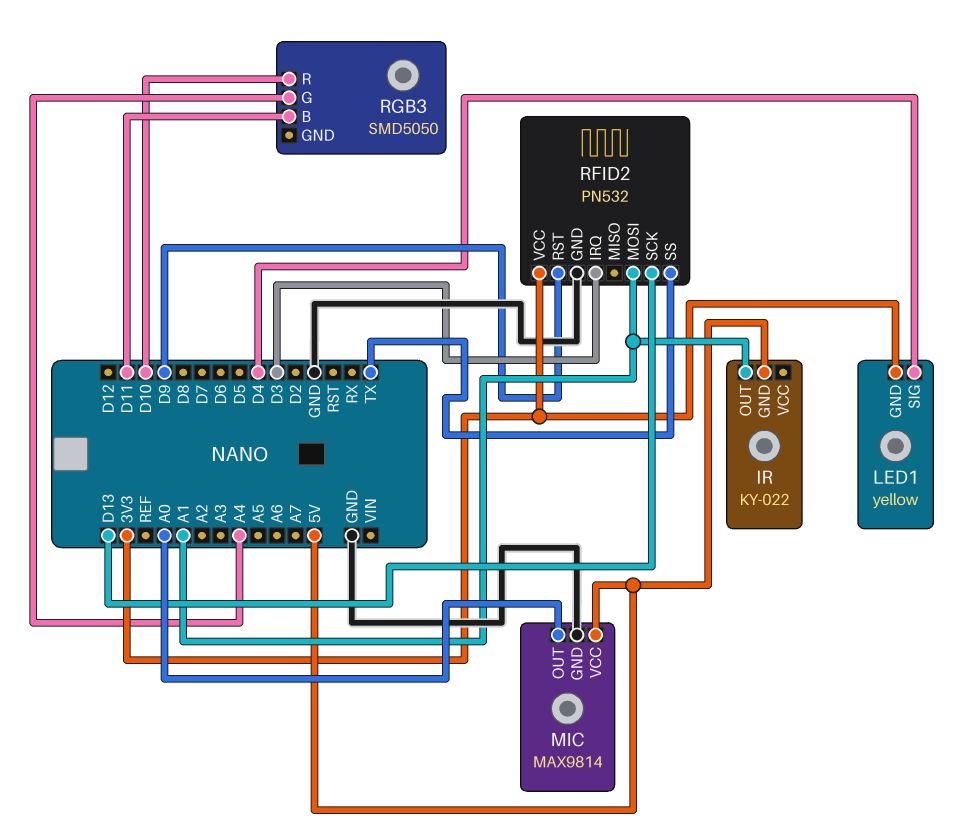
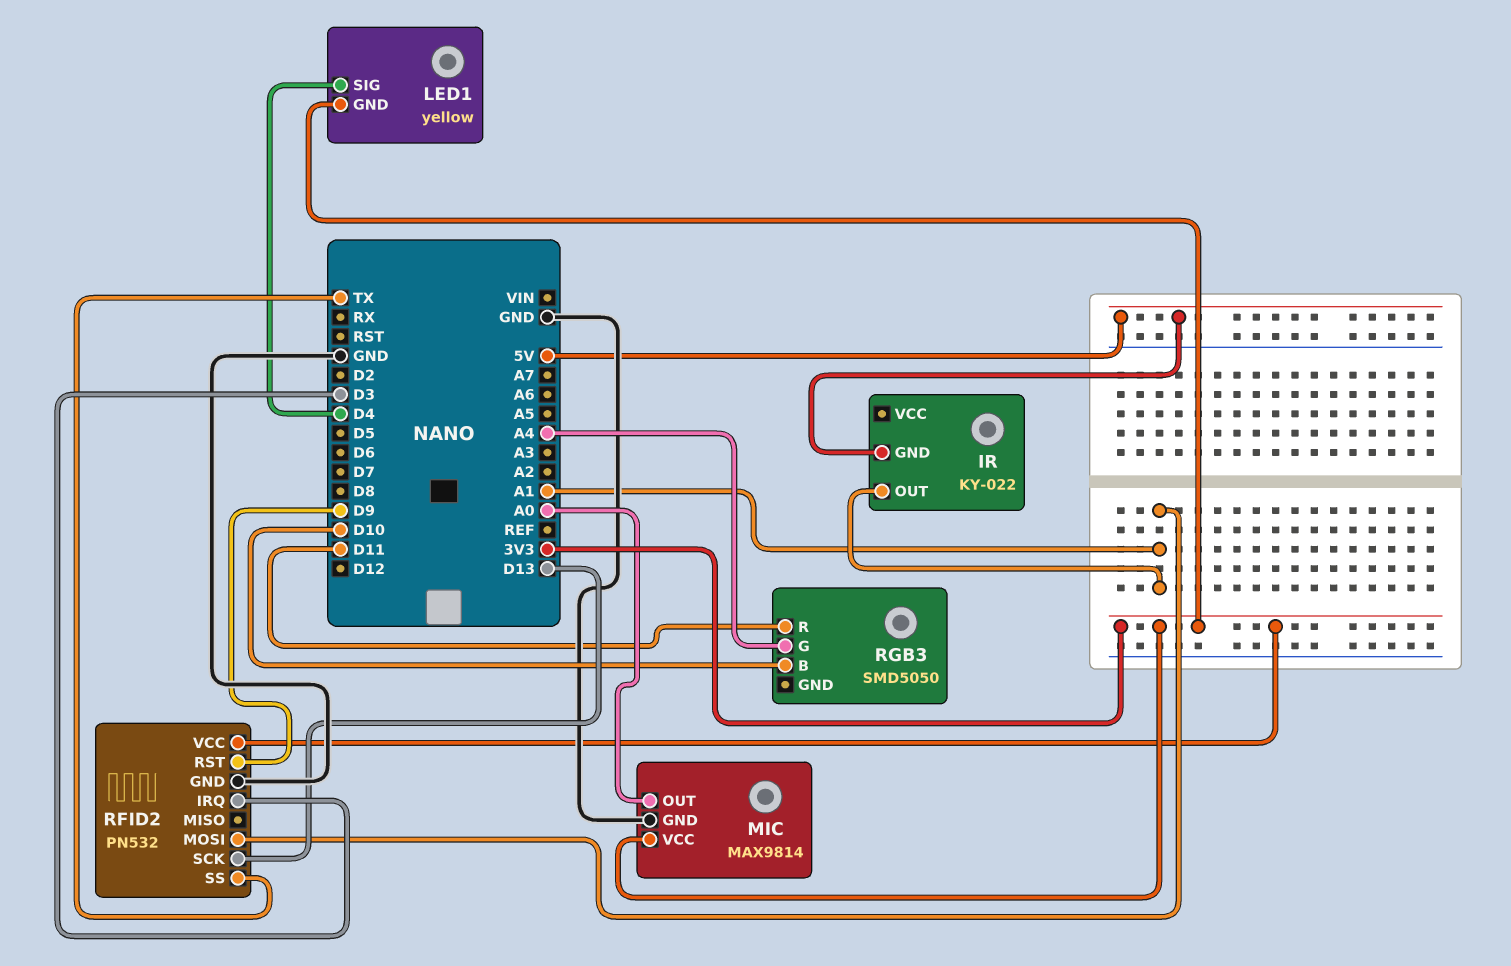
MIC pin VCC: 5V -> 3V3
RGB3 pin B: D11 -> D10
RGB3 pin R: D10 -> D11

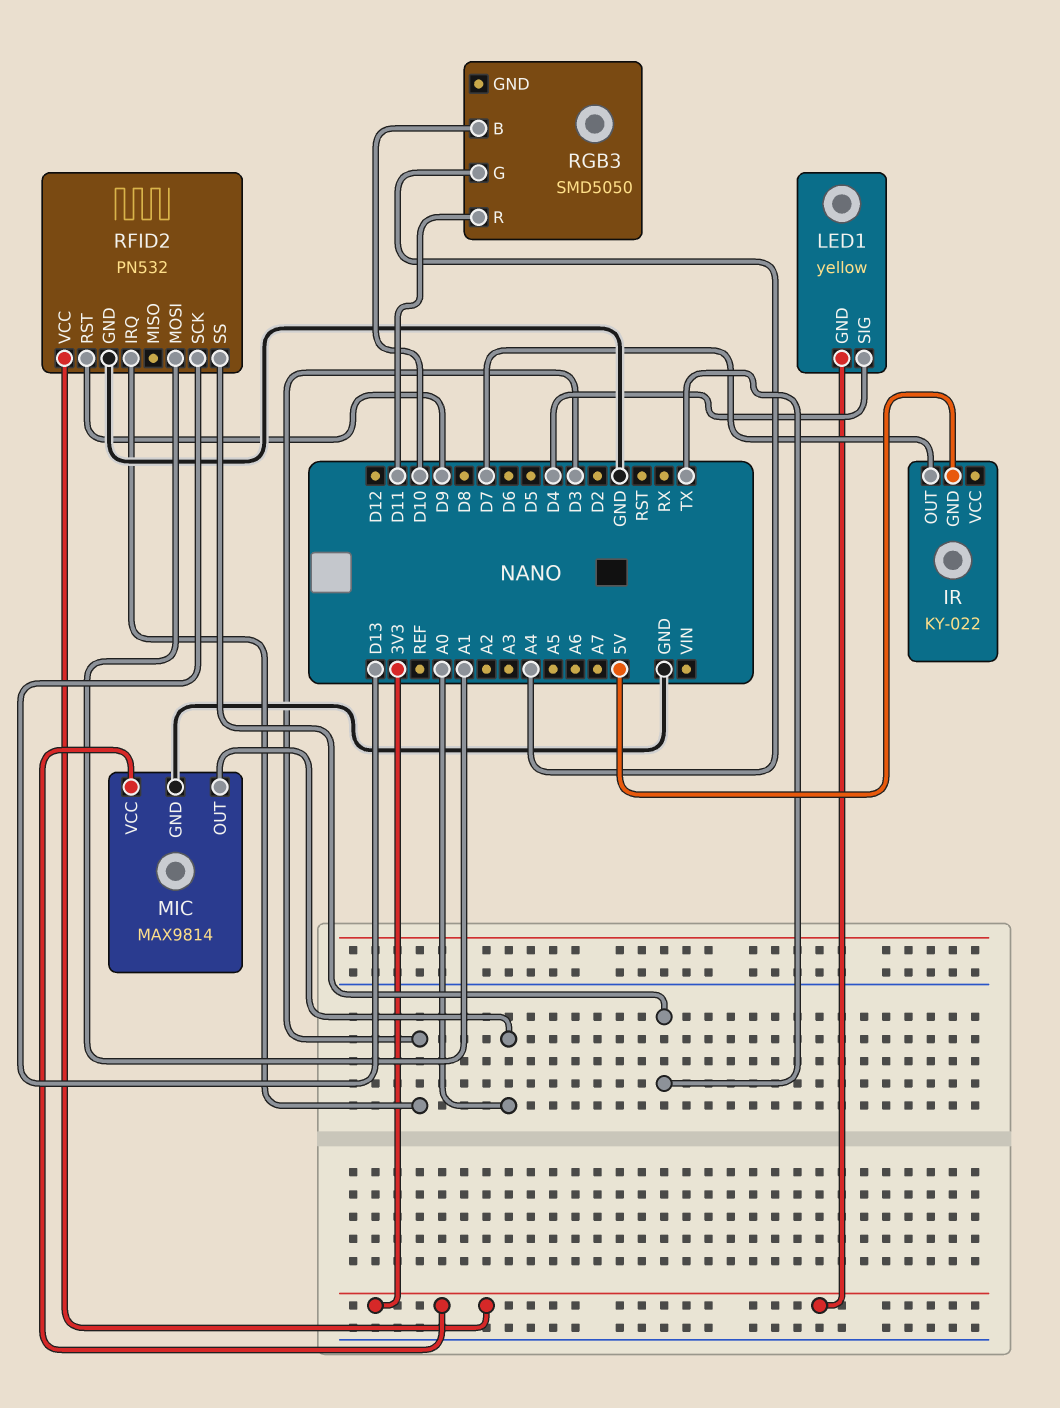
IR pin OUT: A1 -> D7

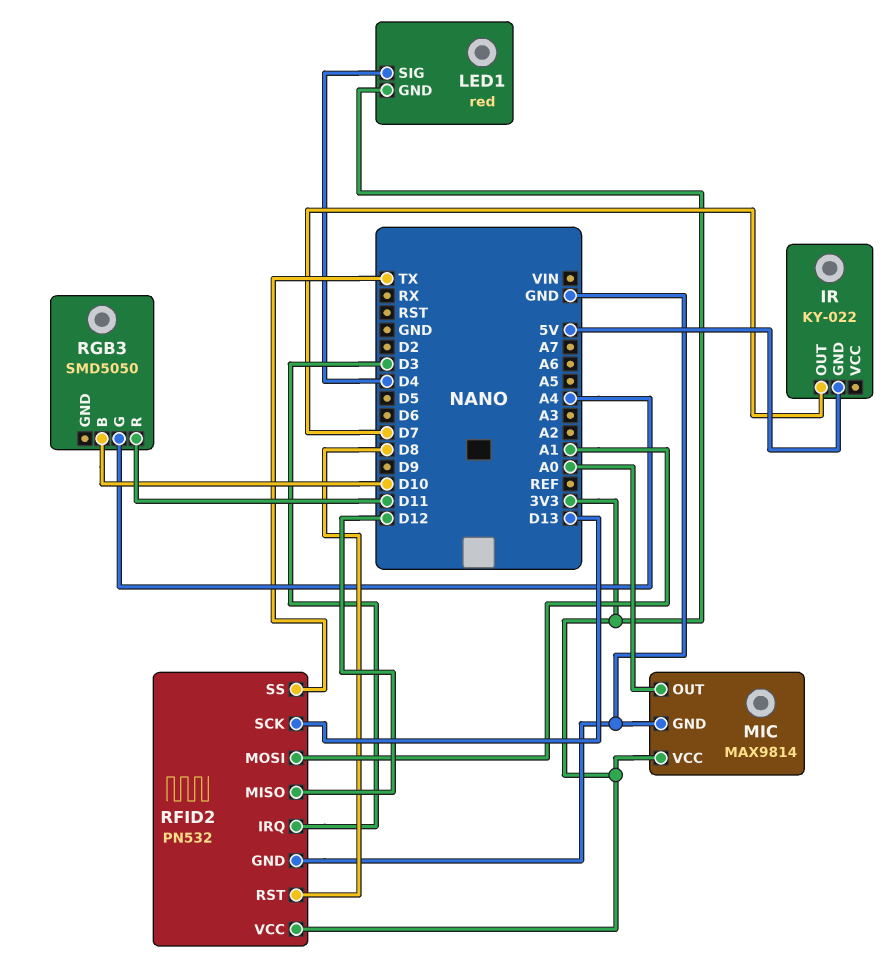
LED1: yellow -> red
RFID2 pin MISO: none -> D12
RFID2 pin RST: D9 -> D8

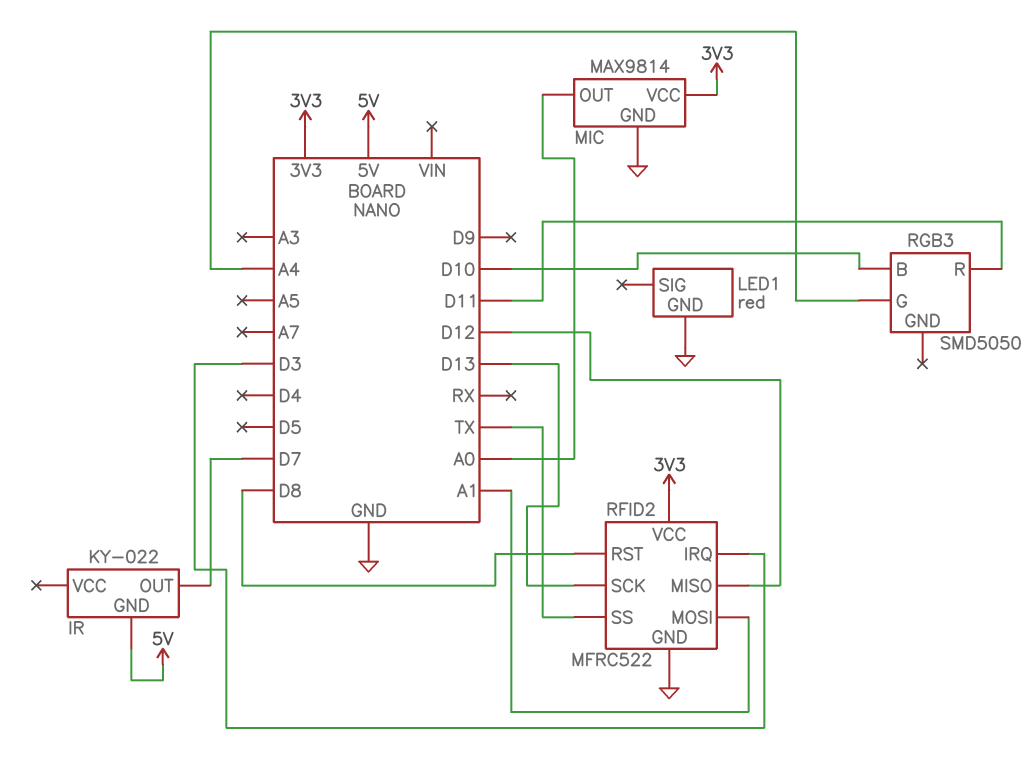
LED1 pin GND: 3V3 -> GND
LED1 pin SIG: D4 -> none
RFID2: PN532 -> MFRC522

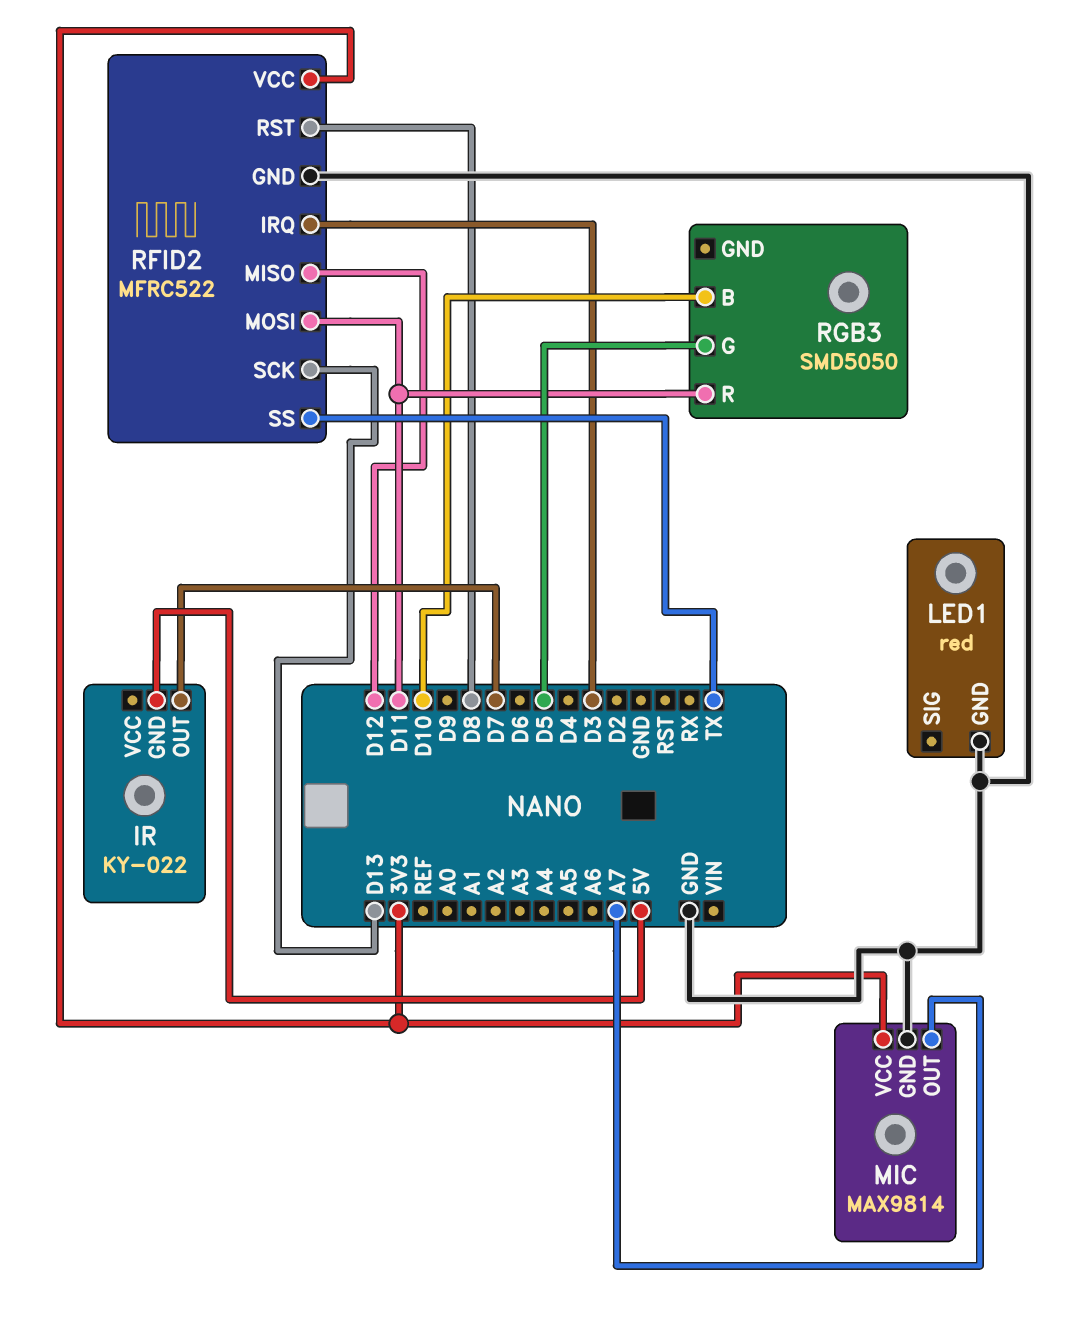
MIC pin OUT: A0 -> A7
RFID2 pin MOSI: A1 -> D11
RGB3 pin G: A4 -> D5

